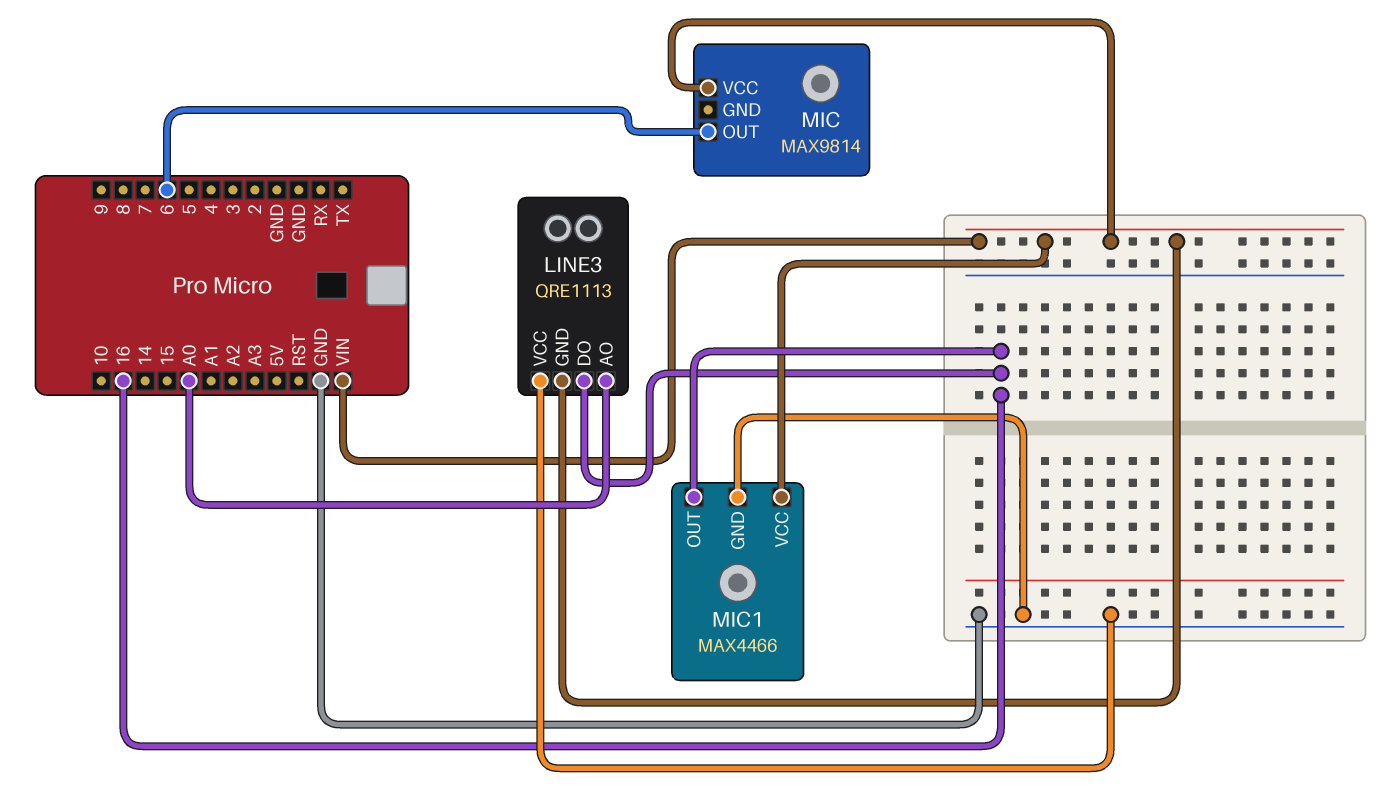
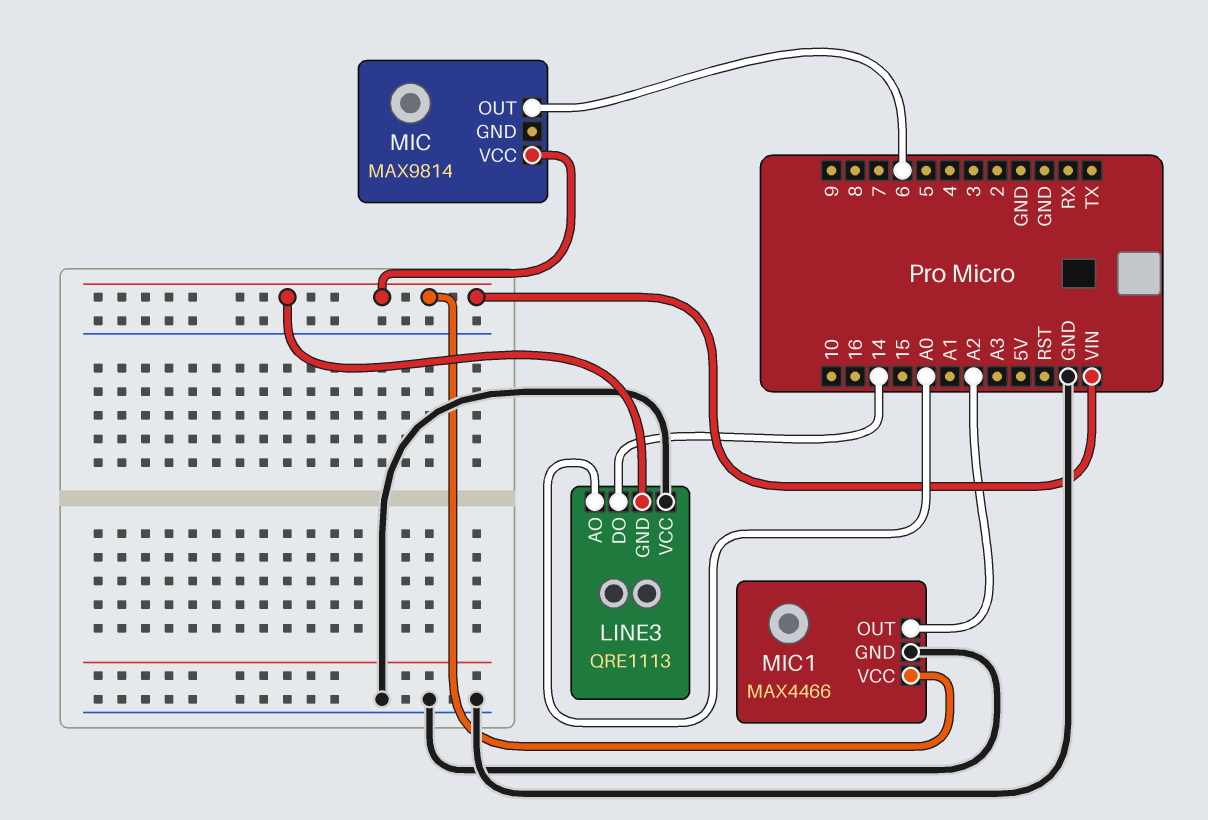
LINE3 pin DO: 16 -> 14
MIC1 pin OUT: 16 -> A2

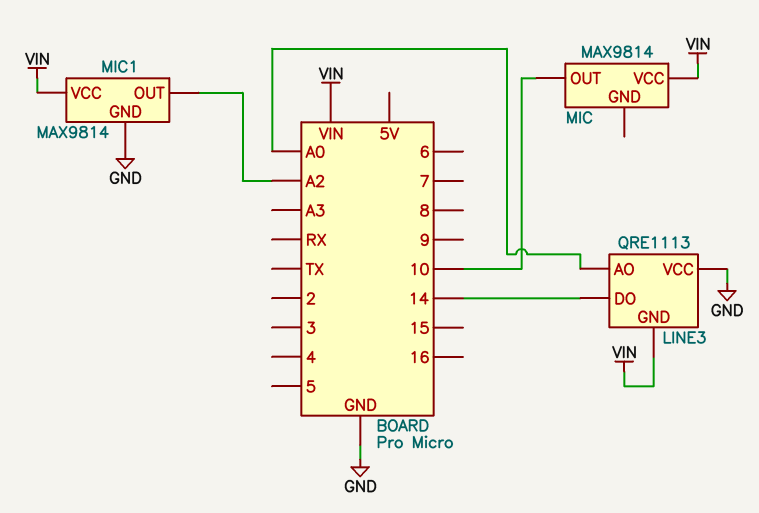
MIC pin OUT: 6 -> 10
MIC1: MAX4466 -> MAX9814

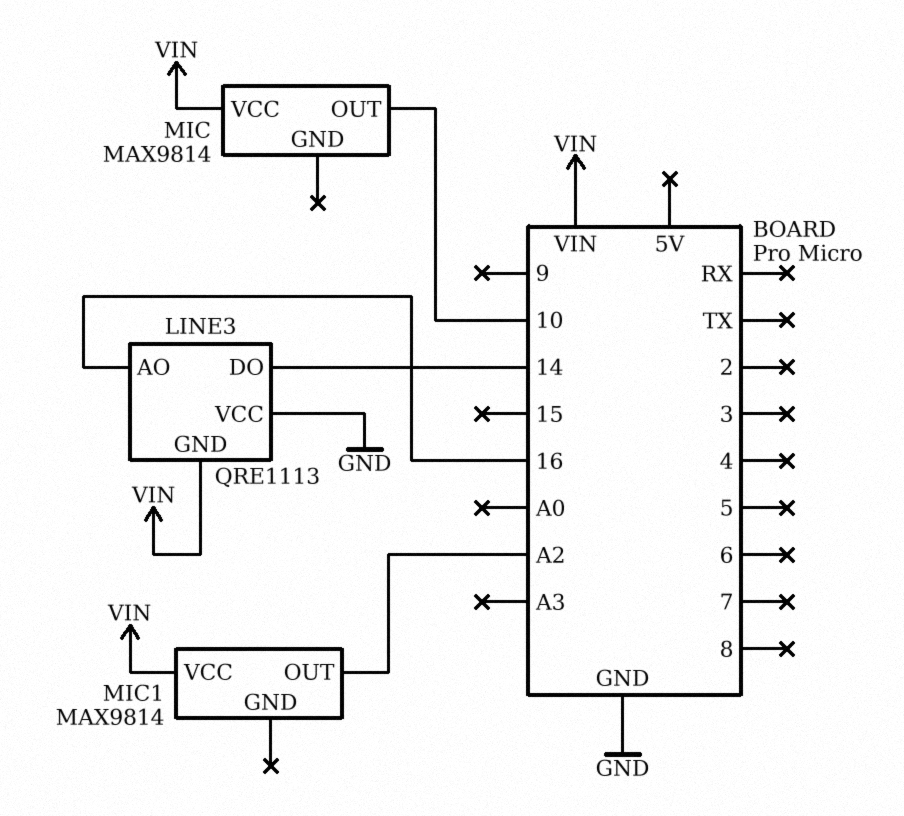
LINE3 pin AO: A0 -> 16
MIC1 pin GND: GND -> none

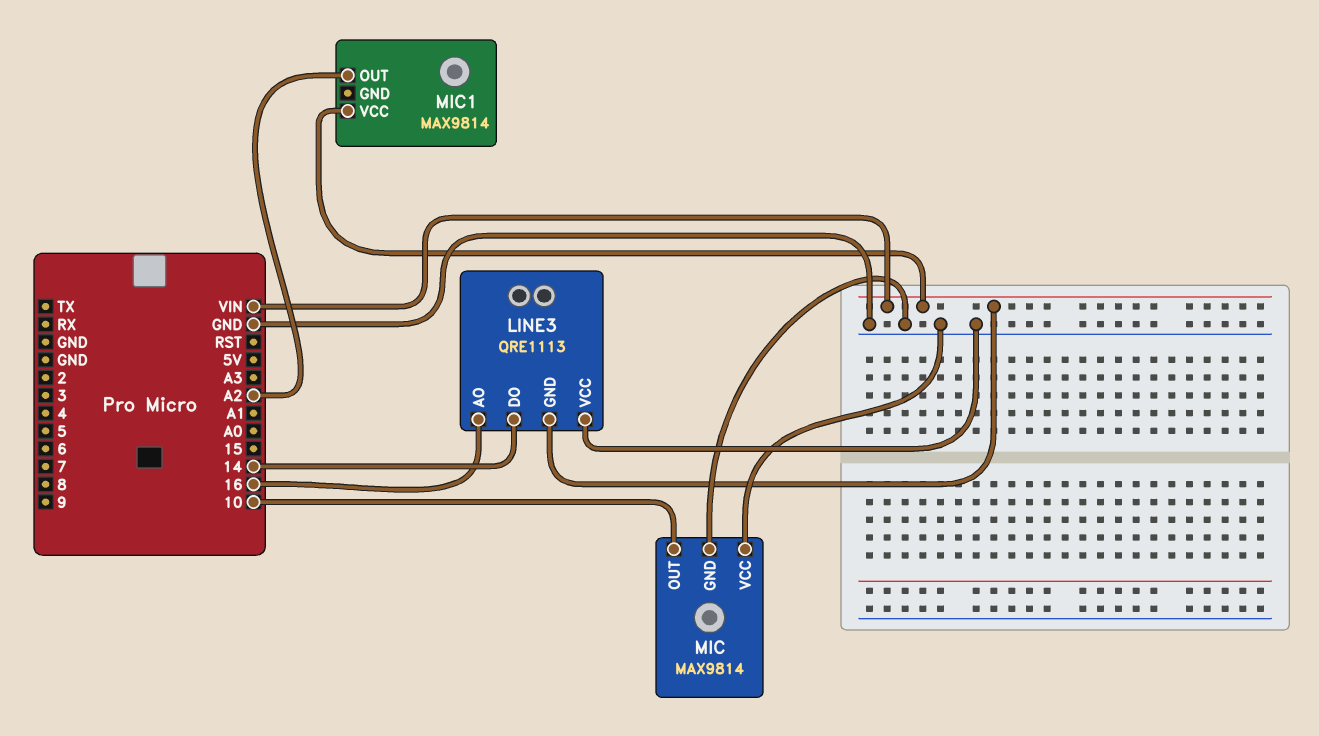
MIC pin GND: none -> GND
MIC pin VCC: VIN -> GND

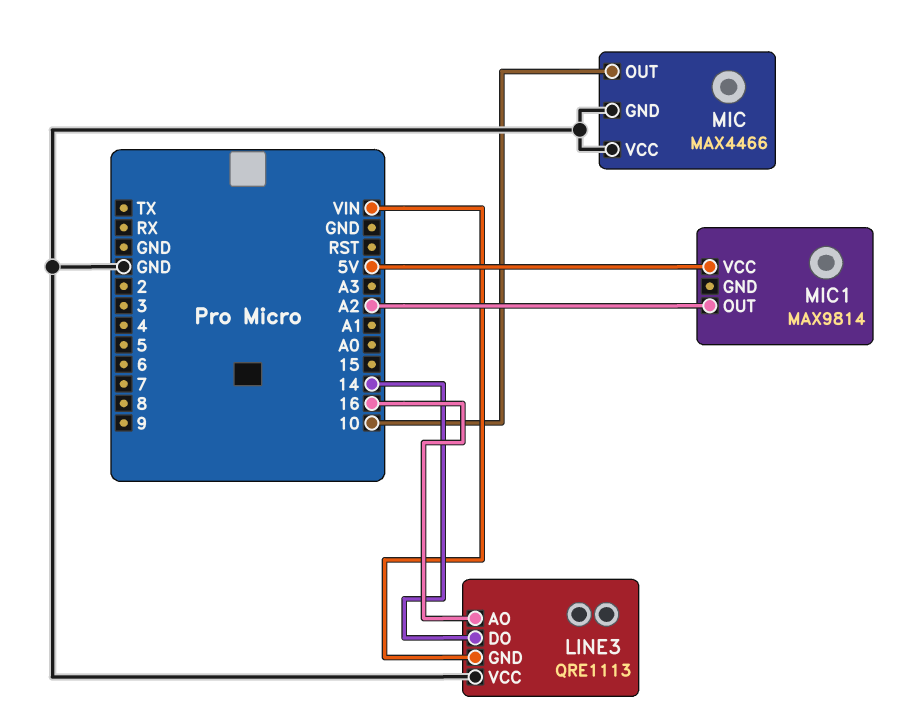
MIC: MAX9814 -> MAX4466
MIC1 pin VCC: VIN -> 5V

